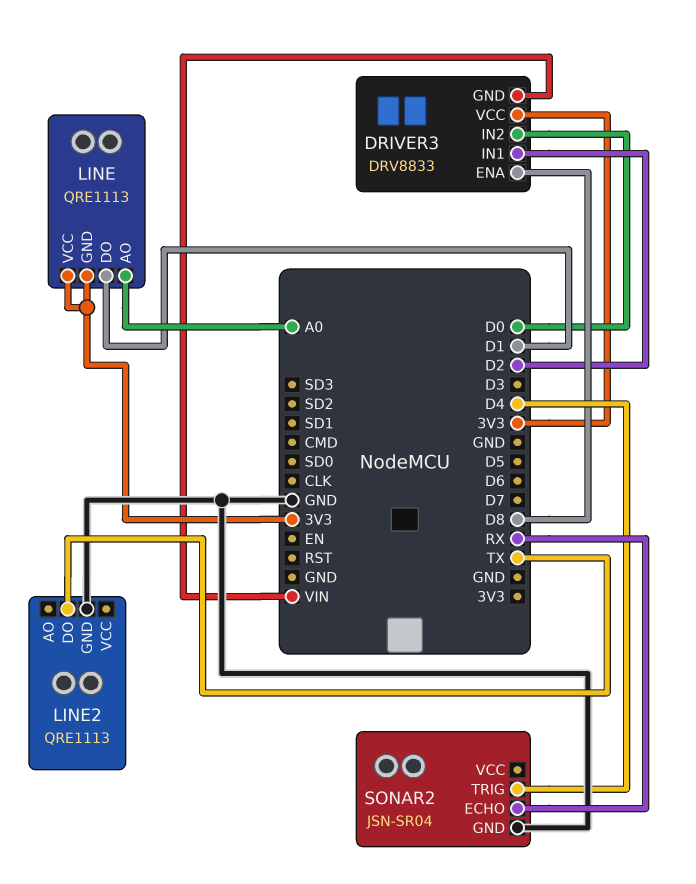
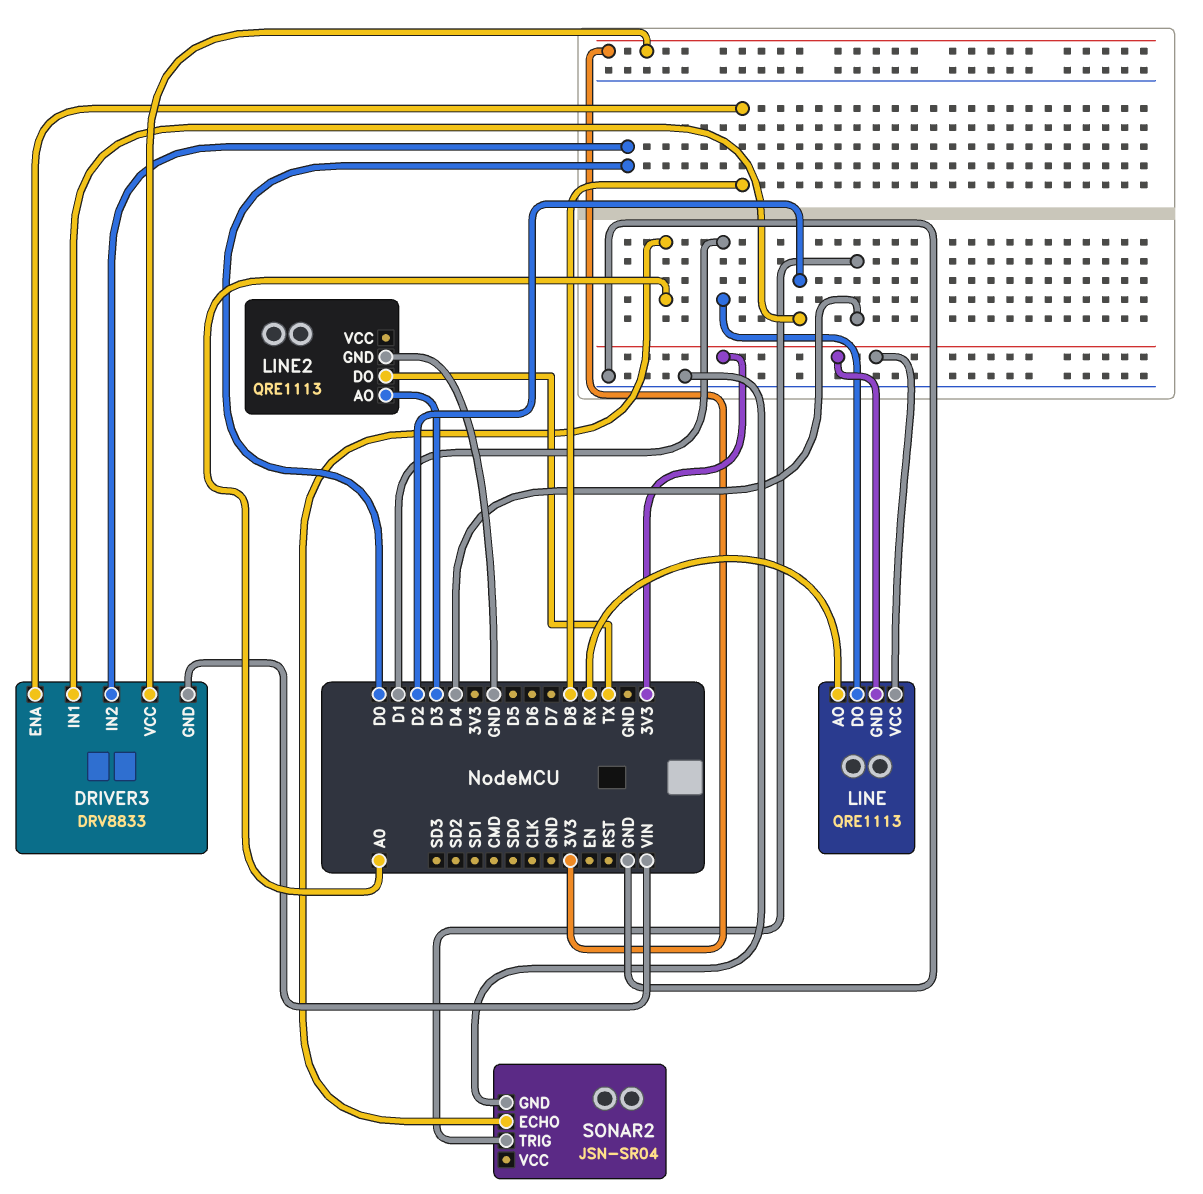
LINE pin AO: A0 -> RX
LINE2 pin AO: none -> D3
SONAR2 pin ECHO: RX -> A0

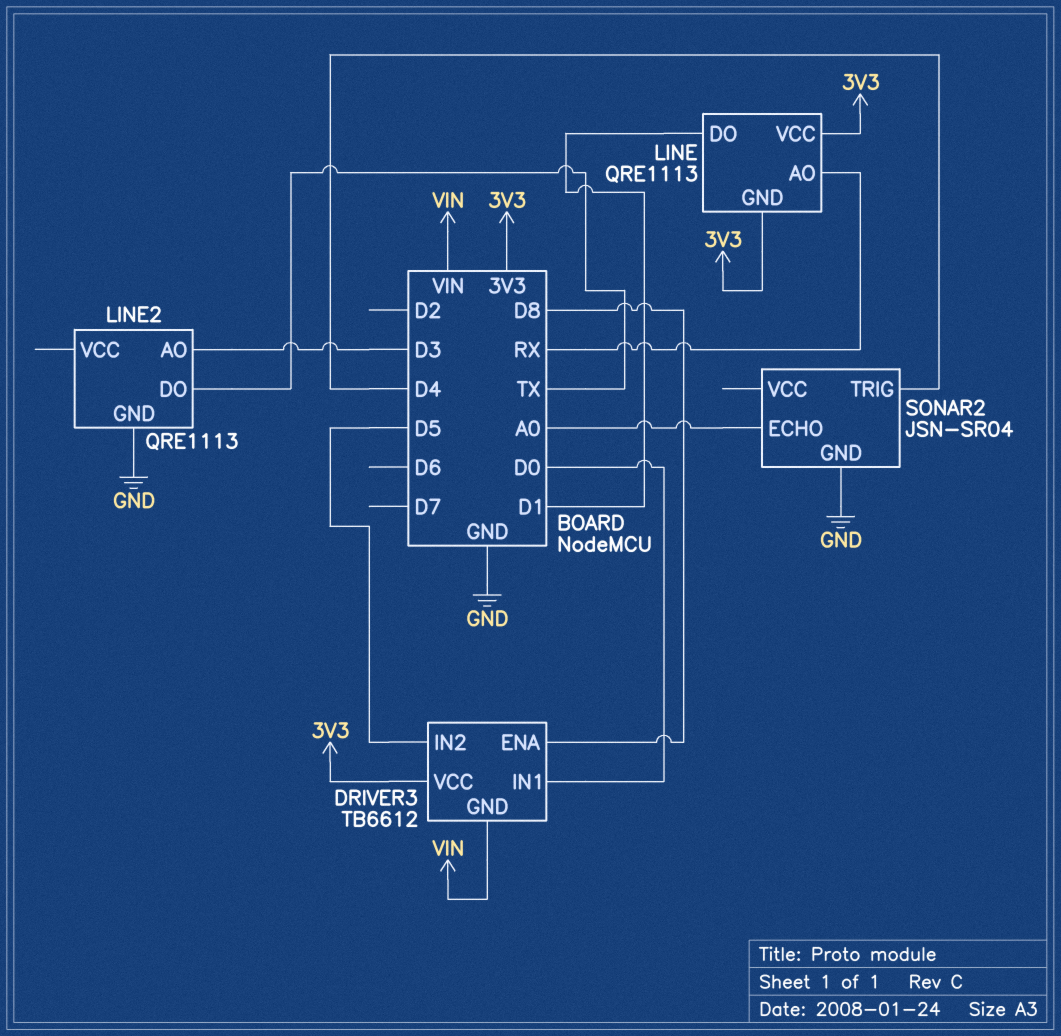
DRIVER3: DRV8833 -> TB6612
DRIVER3 pin IN1: D2 -> D0
DRIVER3 pin IN2: D0 -> D5

